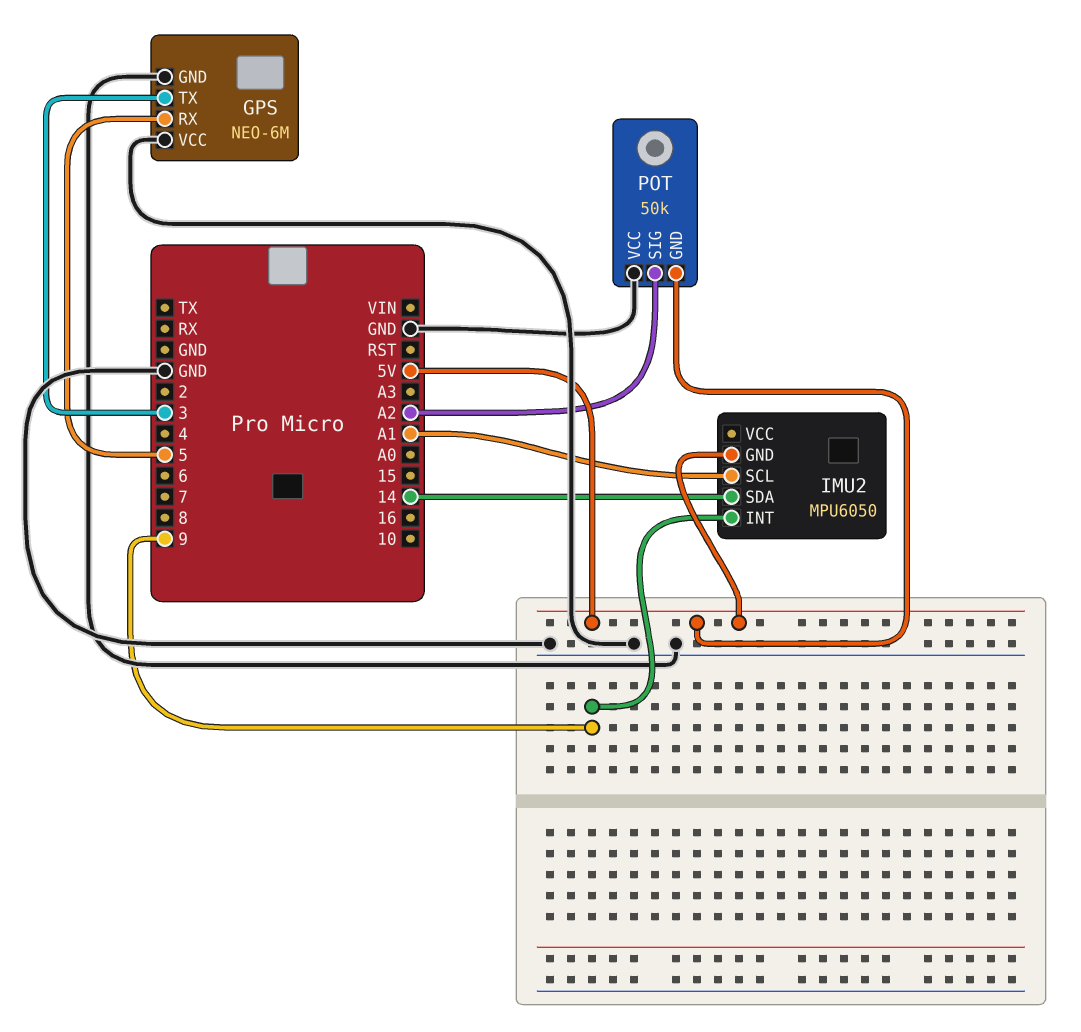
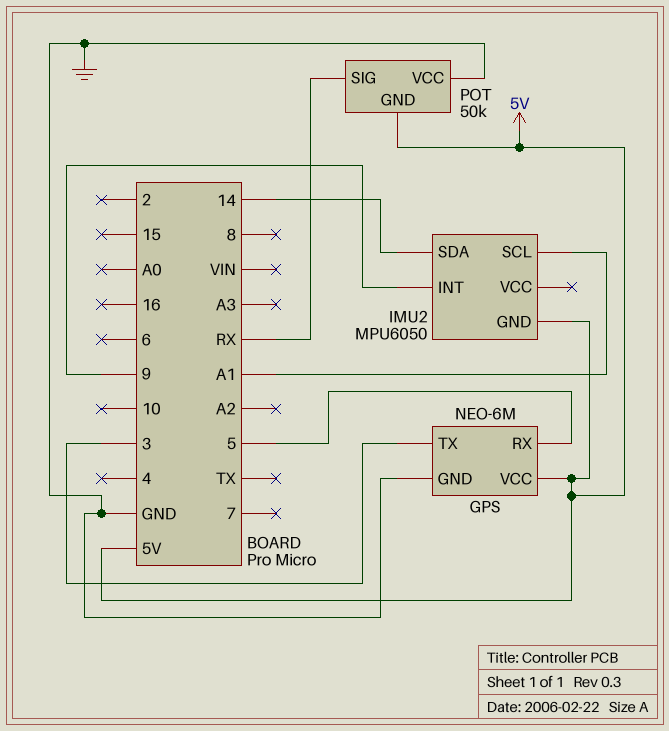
GPS pin VCC: GND -> 5V
POT pin SIG: A2 -> RX

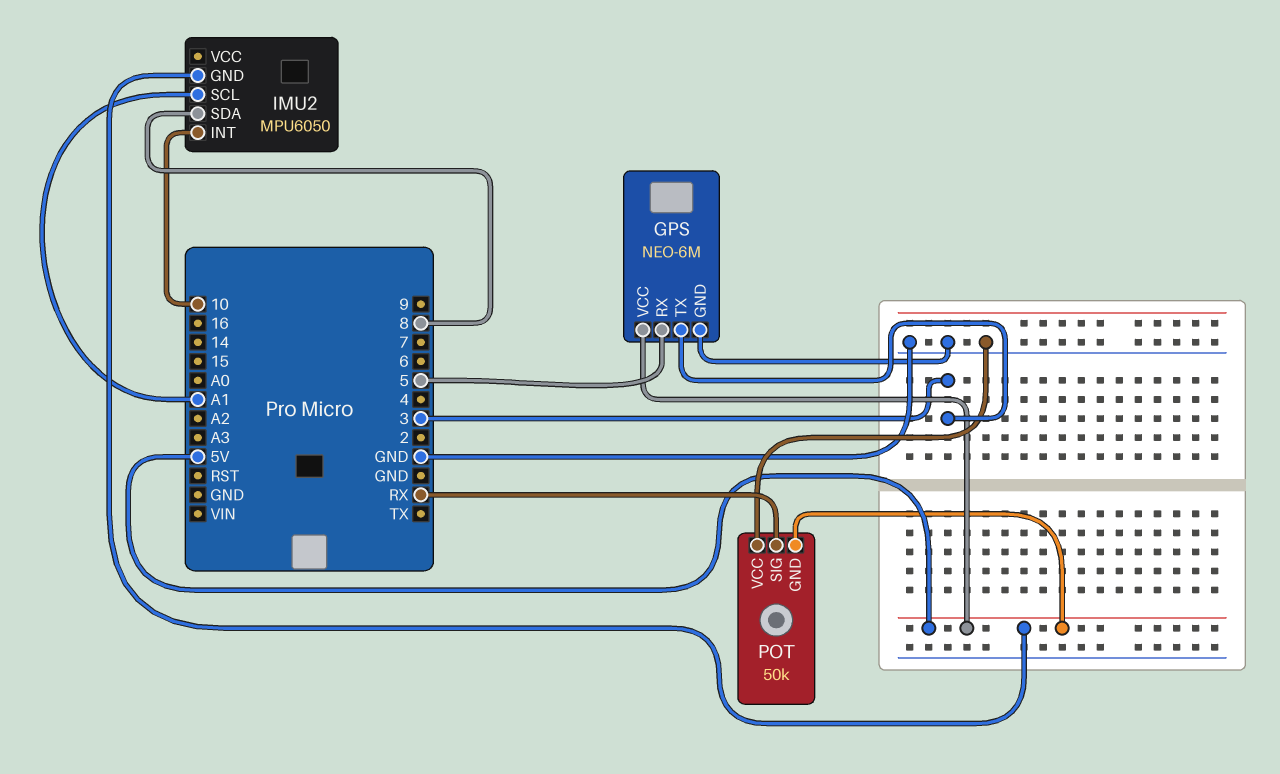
IMU2 pin INT: 9 -> 10
IMU2 pin SDA: 14 -> 8

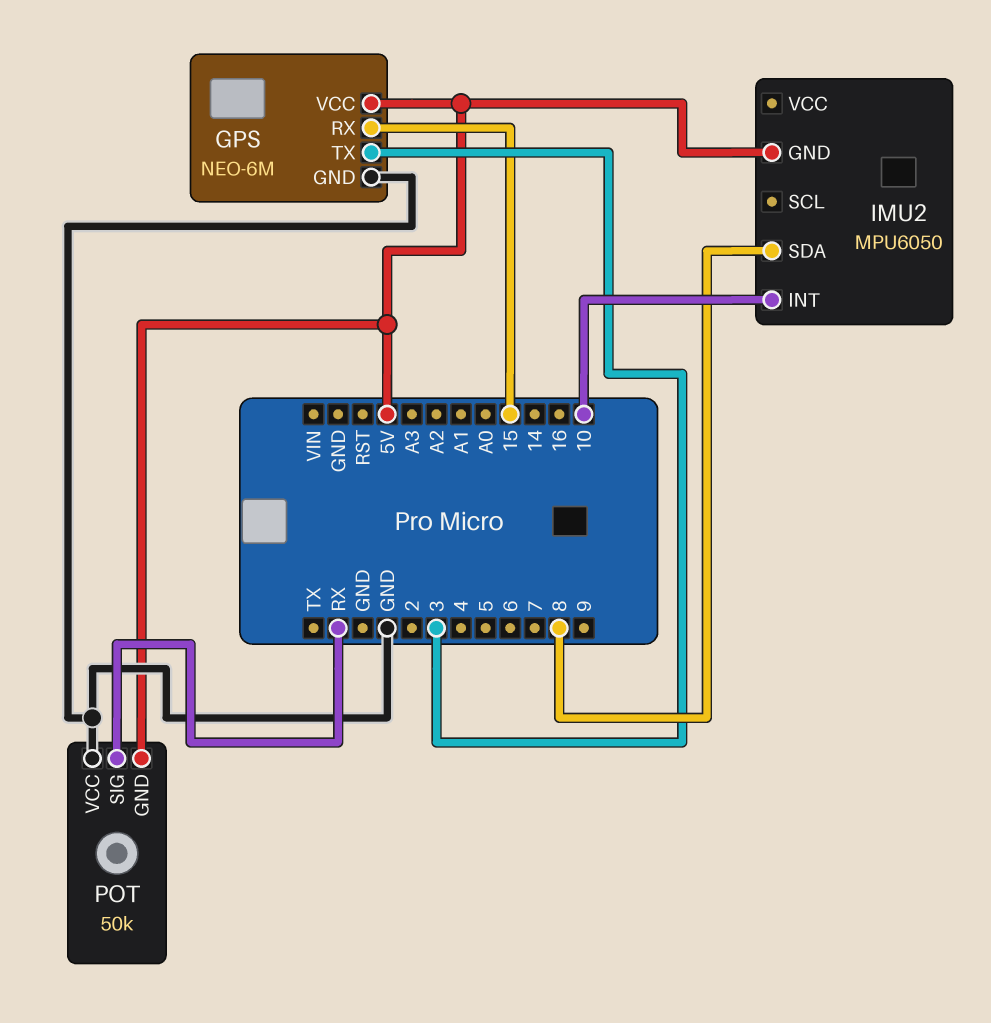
GPS pin RX: 5 -> 15
IMU2 pin SCL: A1 -> none

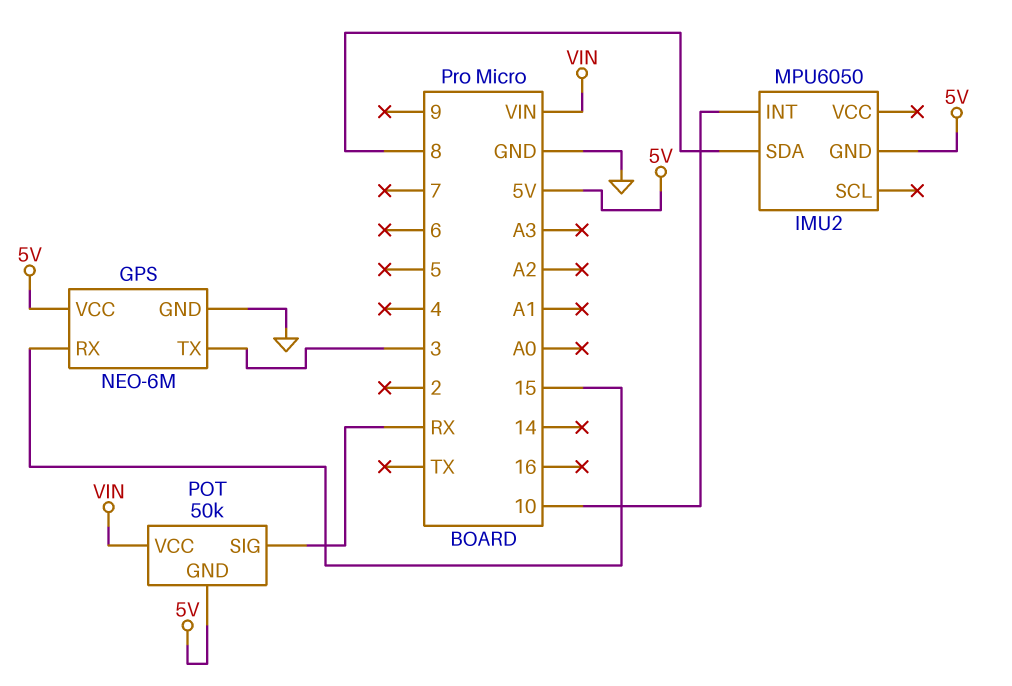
POT pin VCC: GND -> VIN

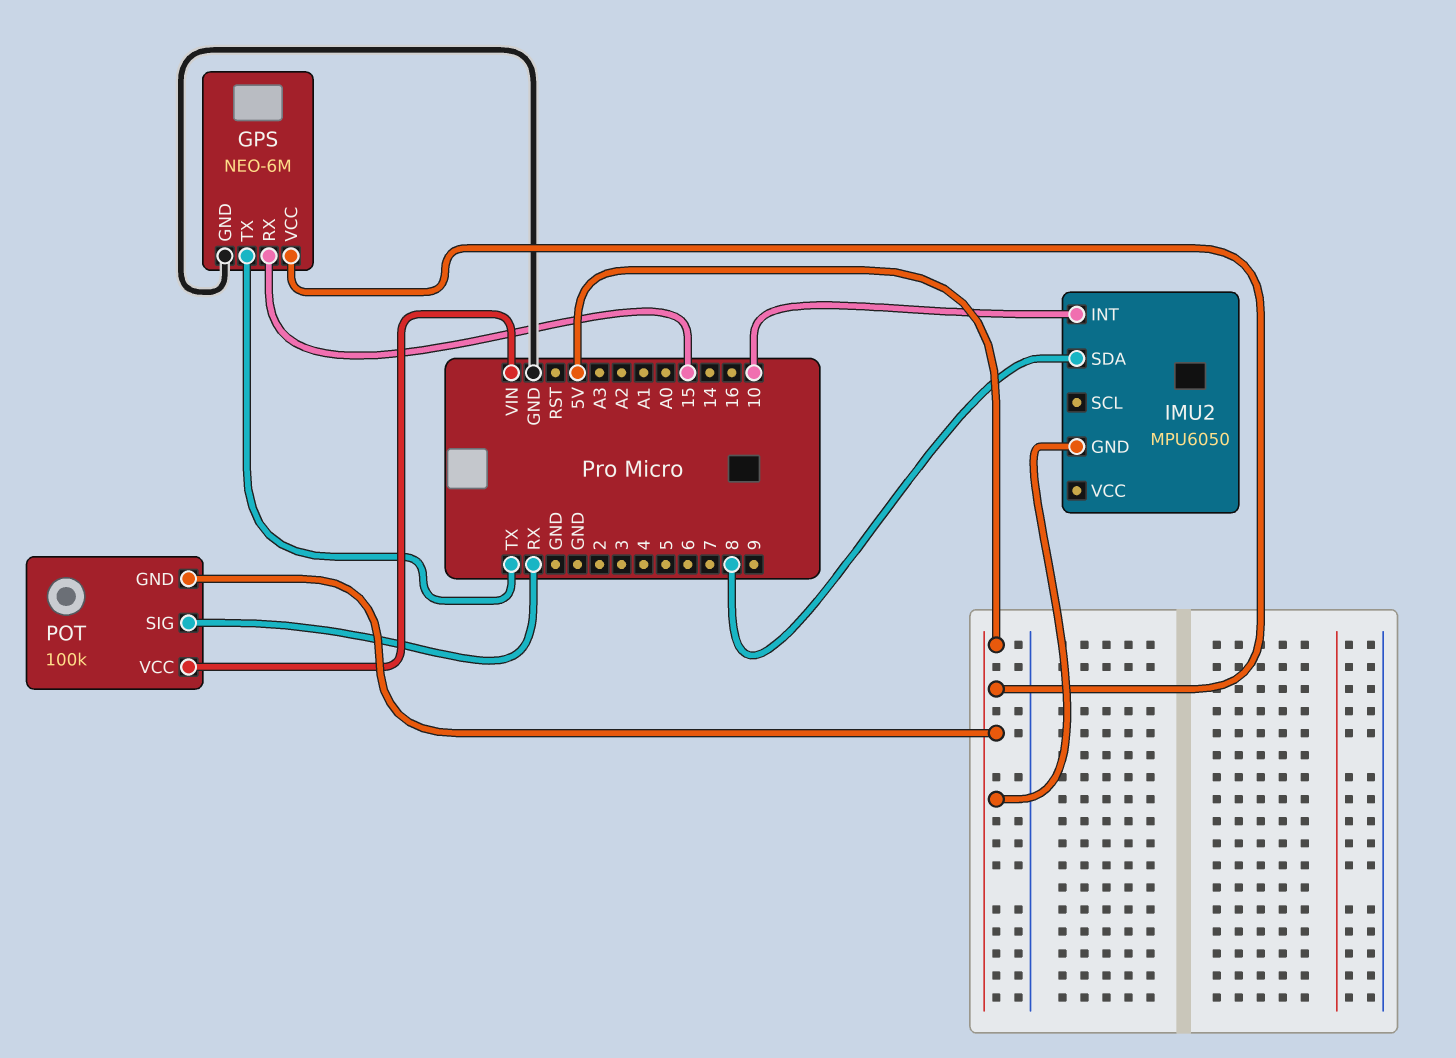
GPS pin TX: 3 -> TX
POT: 50k -> 100k

